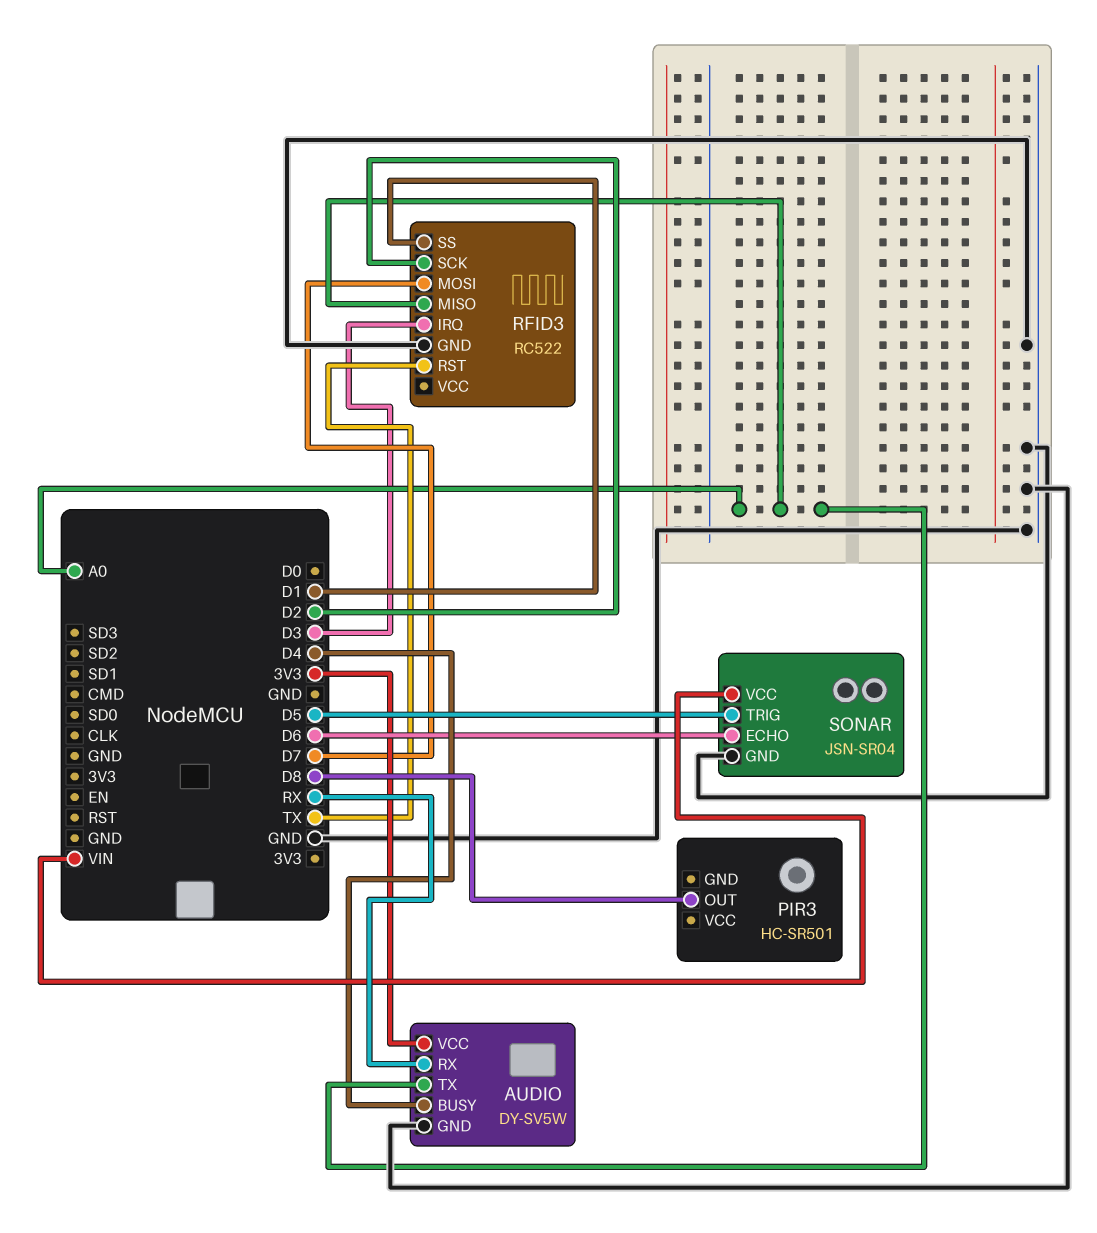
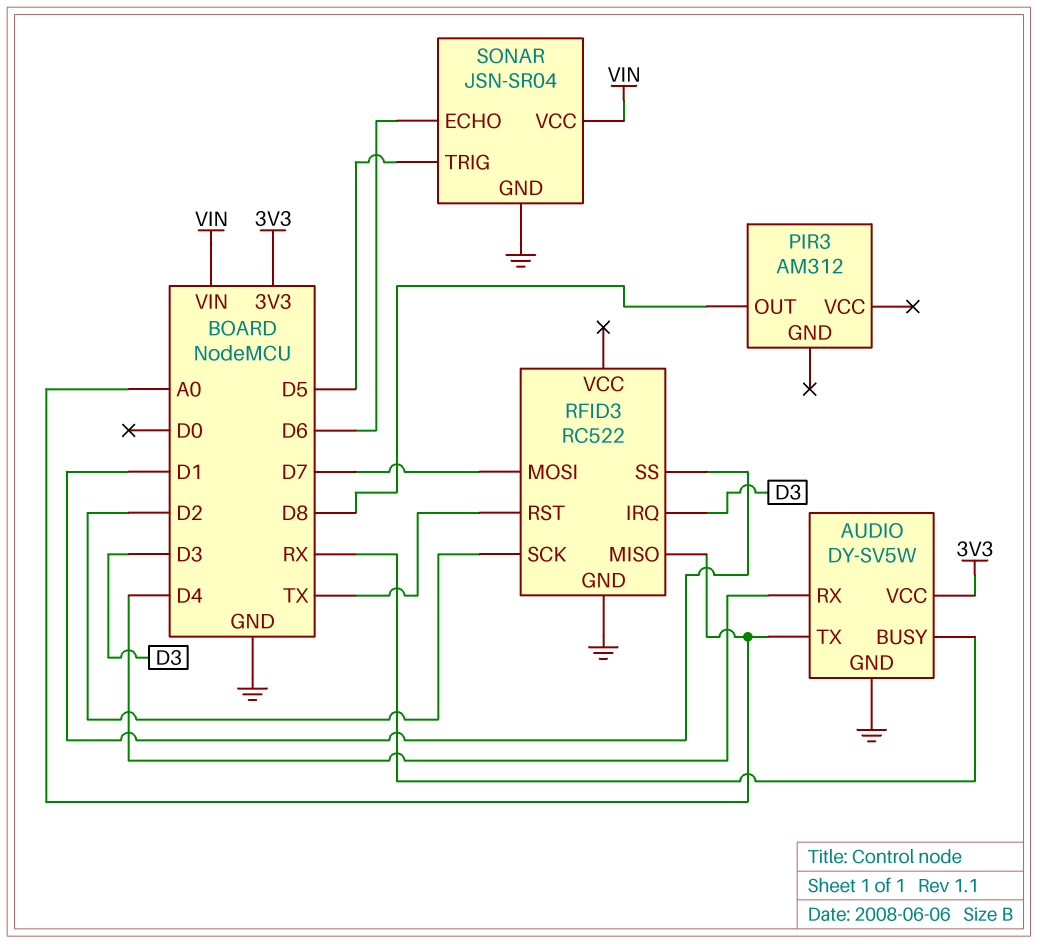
AUDIO pin BUSY: D4 -> RX
AUDIO pin RX: RX -> D4
PIR3: HC-SR501 -> AM312

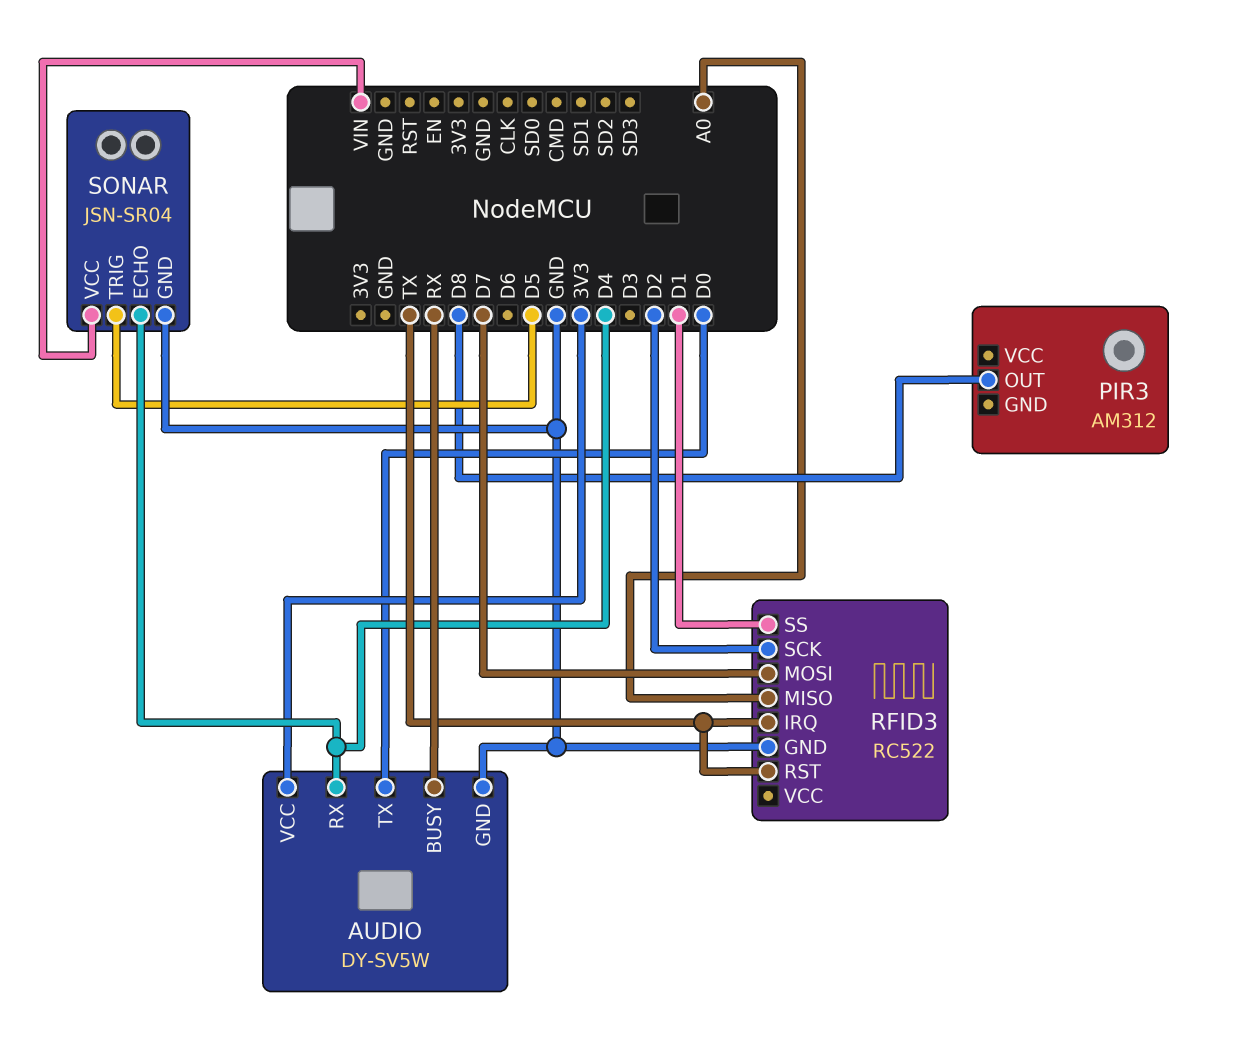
AUDIO pin TX: A0 -> D0
RFID3 pin IRQ: D3 -> TX
SONAR pin ECHO: D6 -> D4

